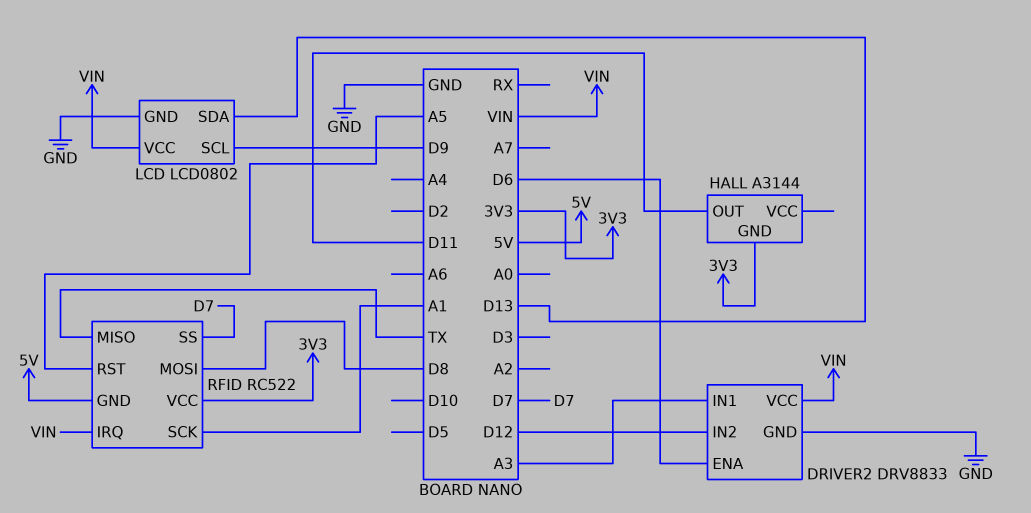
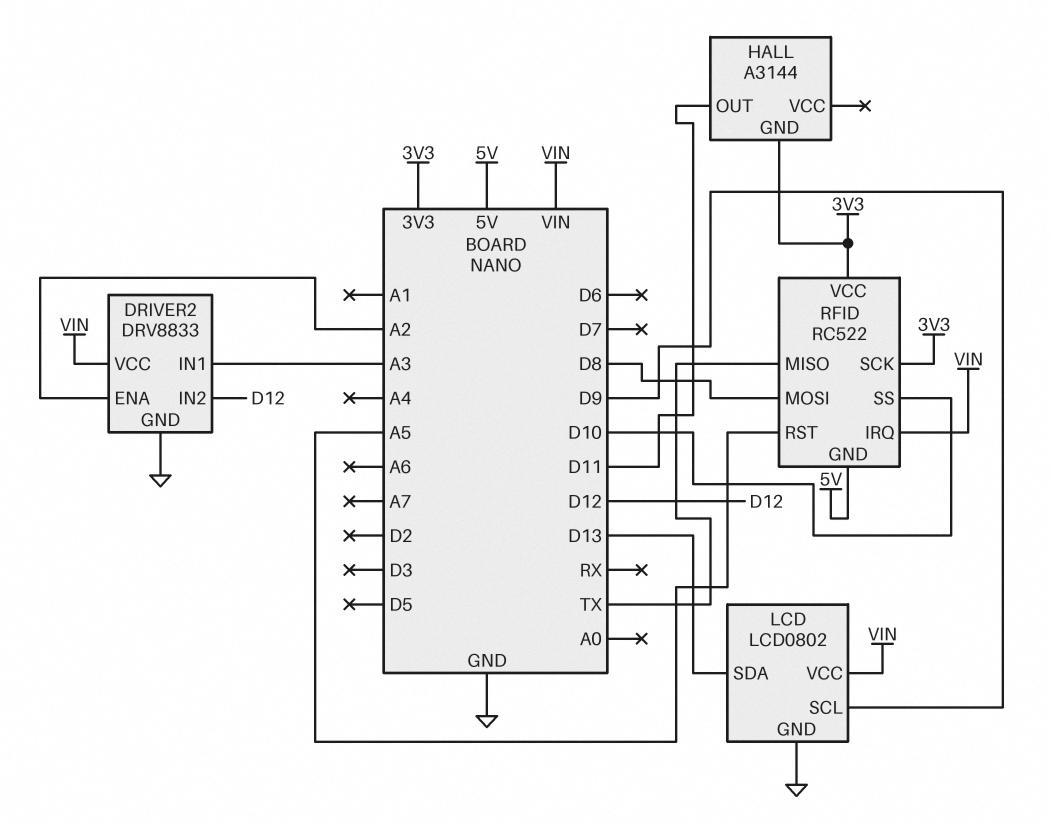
DRIVER2 pin ENA: D6 -> A2
RFID pin SCK: A1 -> 3V3
RFID pin SS: D7 -> D10

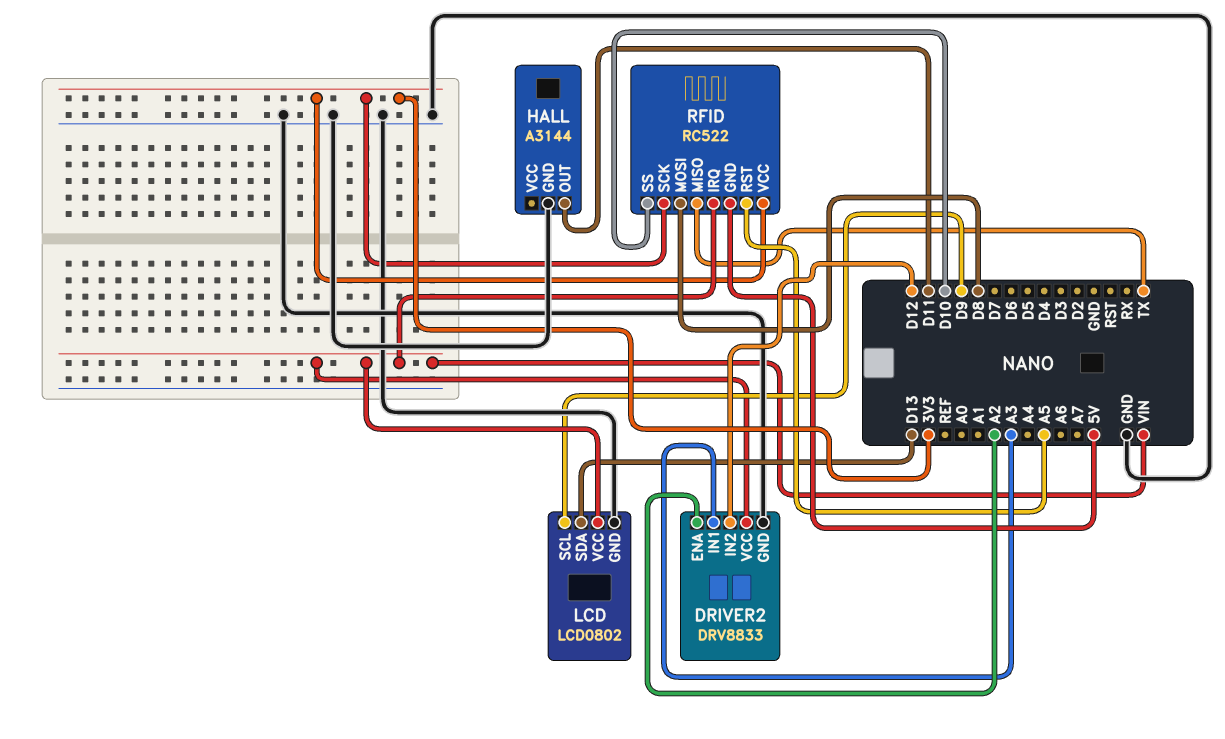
HALL pin GND: 3V3 -> GND

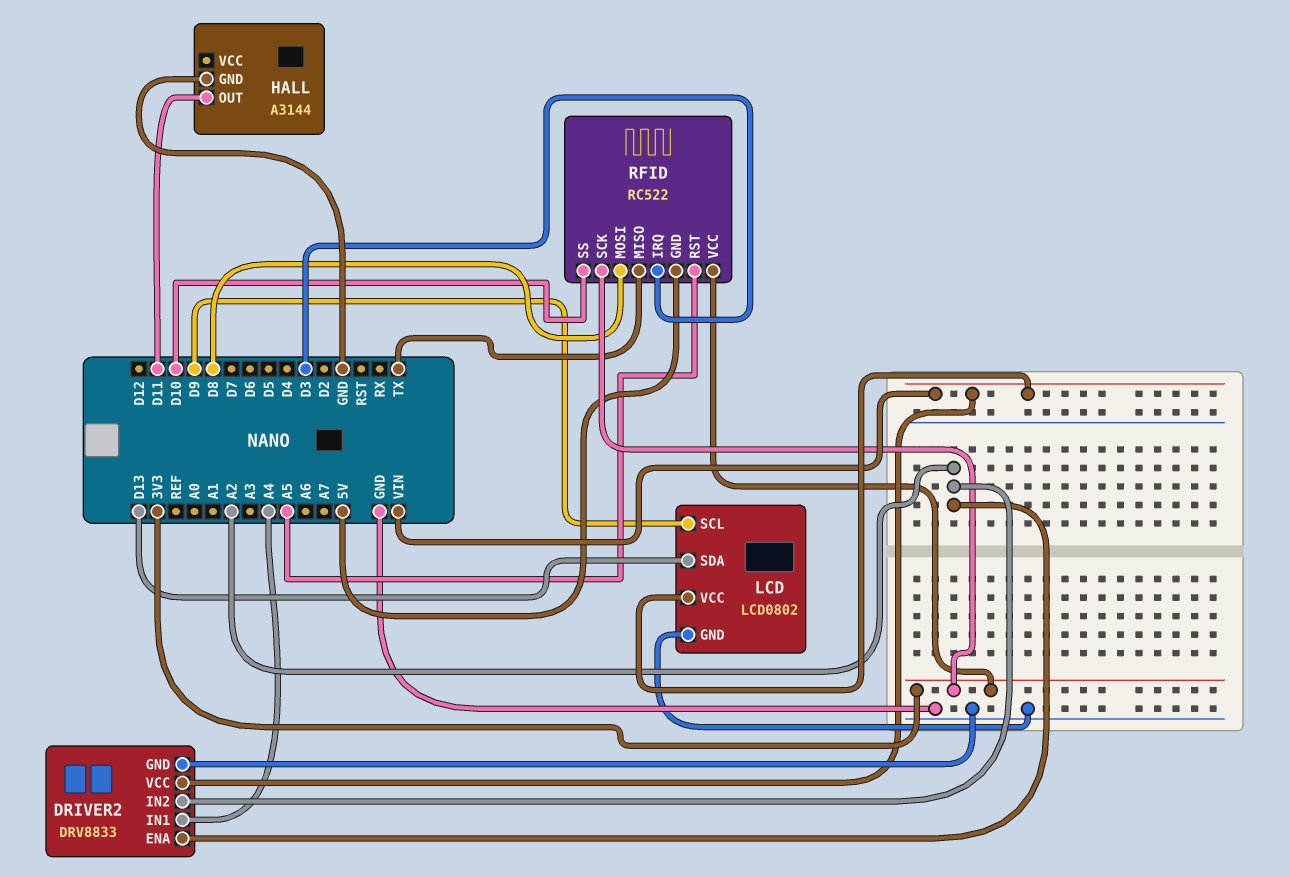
DRIVER2 pin IN1: A3 -> A4
DRIVER2 pin IN2: D12 -> A2
RFID pin IRQ: VIN -> D3

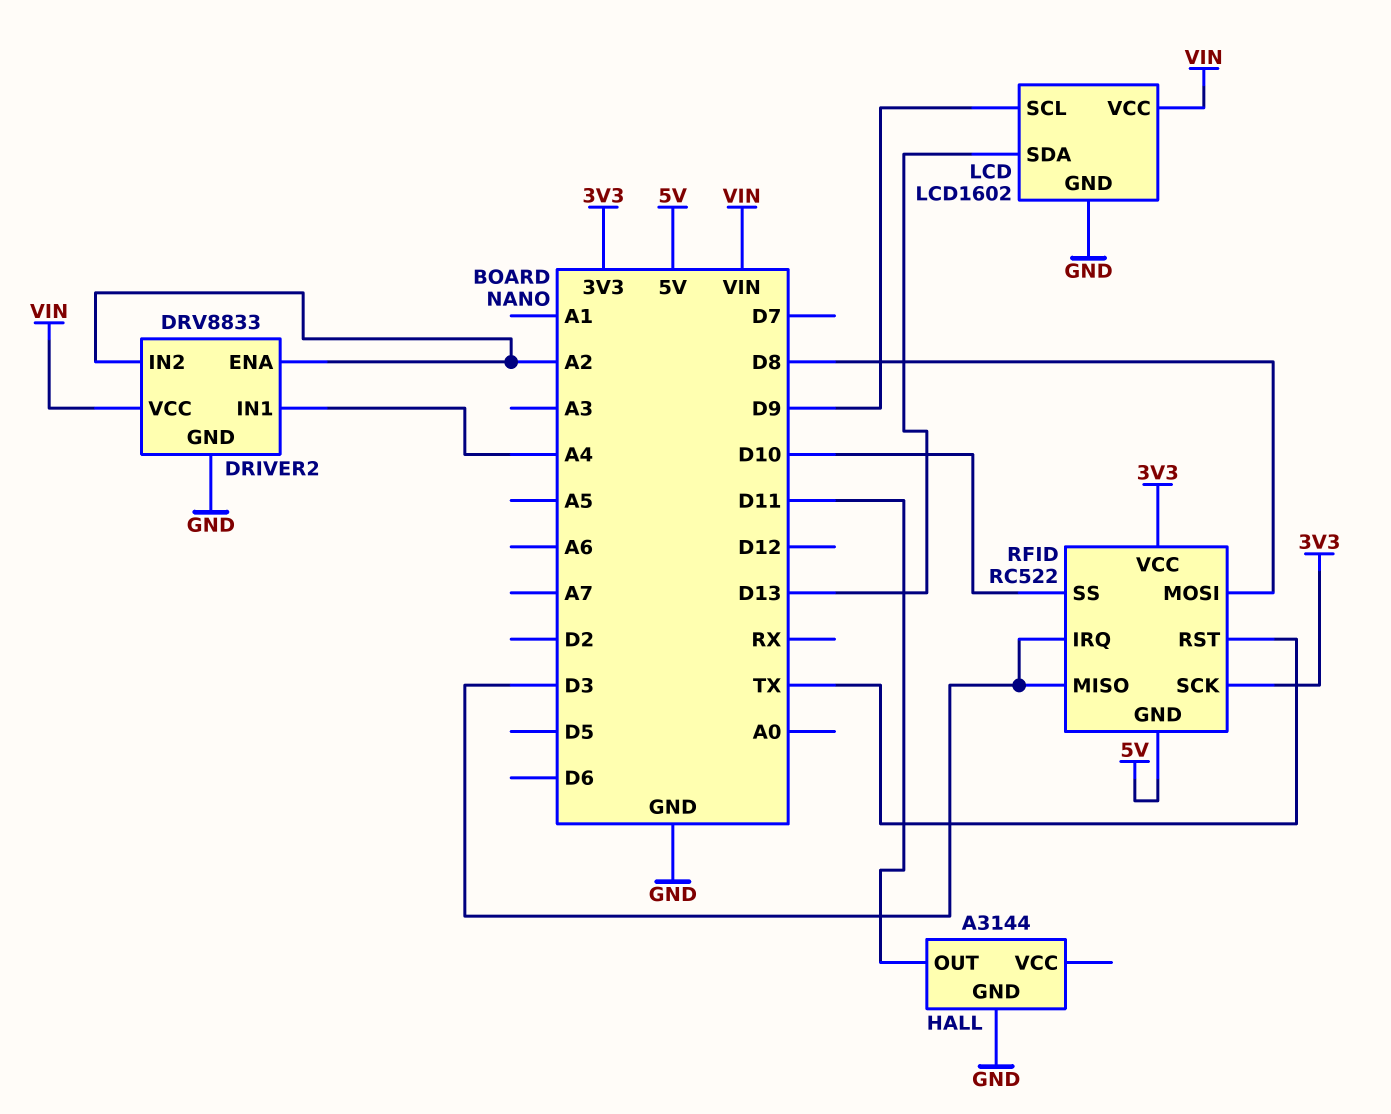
LCD: LCD0802 -> LCD1602
RFID pin MISO: TX -> D3
RFID pin RST: A5 -> TX

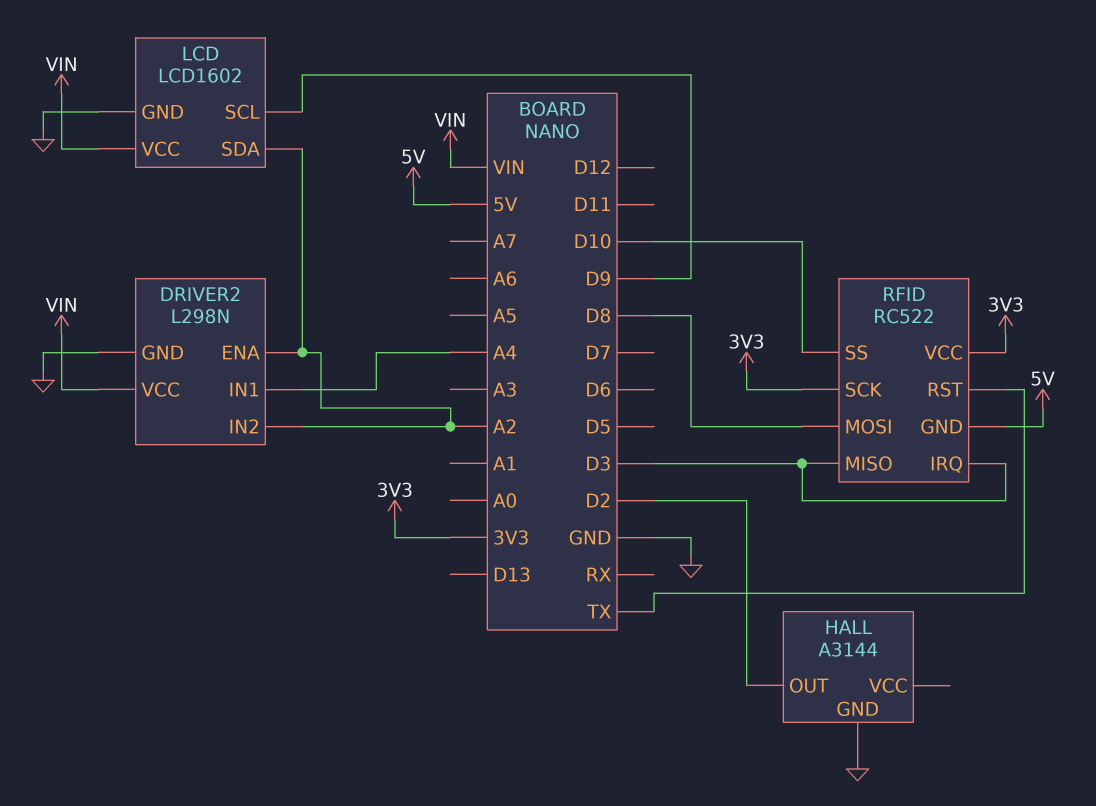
DRIVER2: DRV8833 -> L298N
HALL pin OUT: D11 -> D2
LCD pin SDA: D13 -> A2

